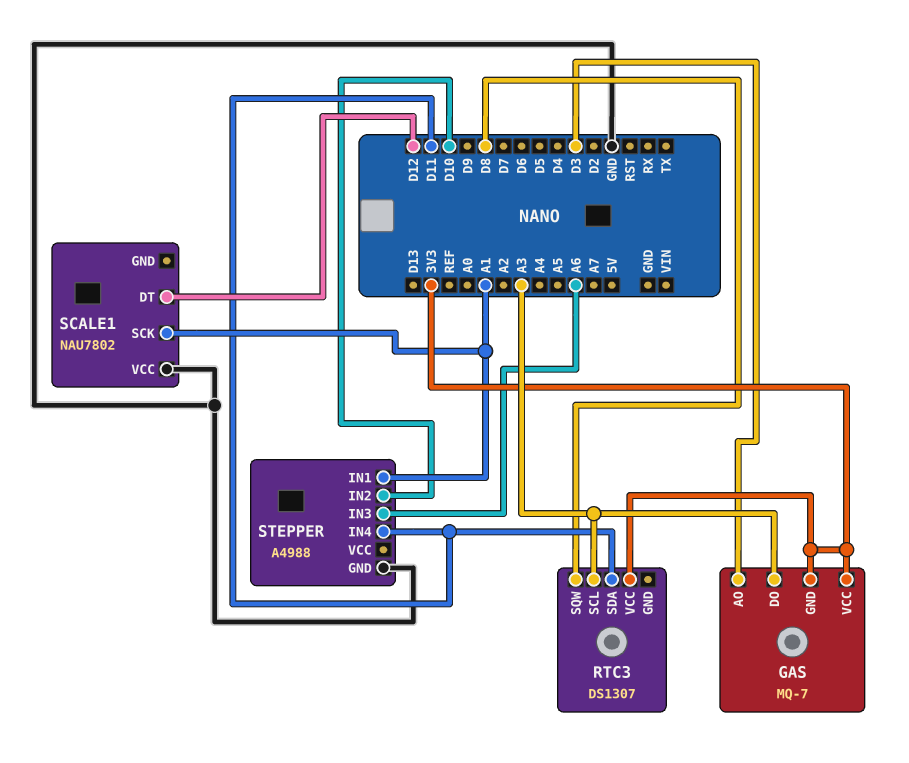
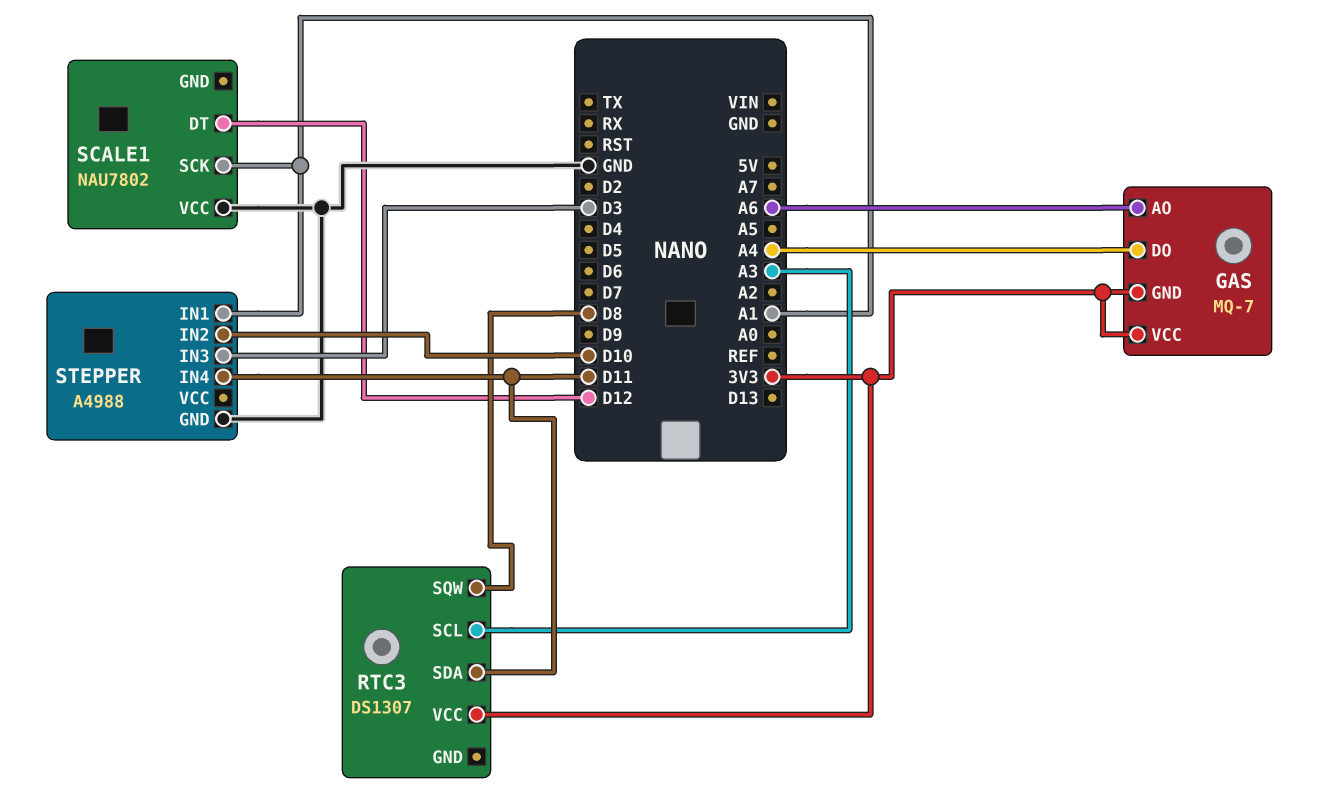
GAS pin AO: D3 -> A6
GAS pin DO: A3 -> A4
STEPPER pin IN3: A6 -> D3

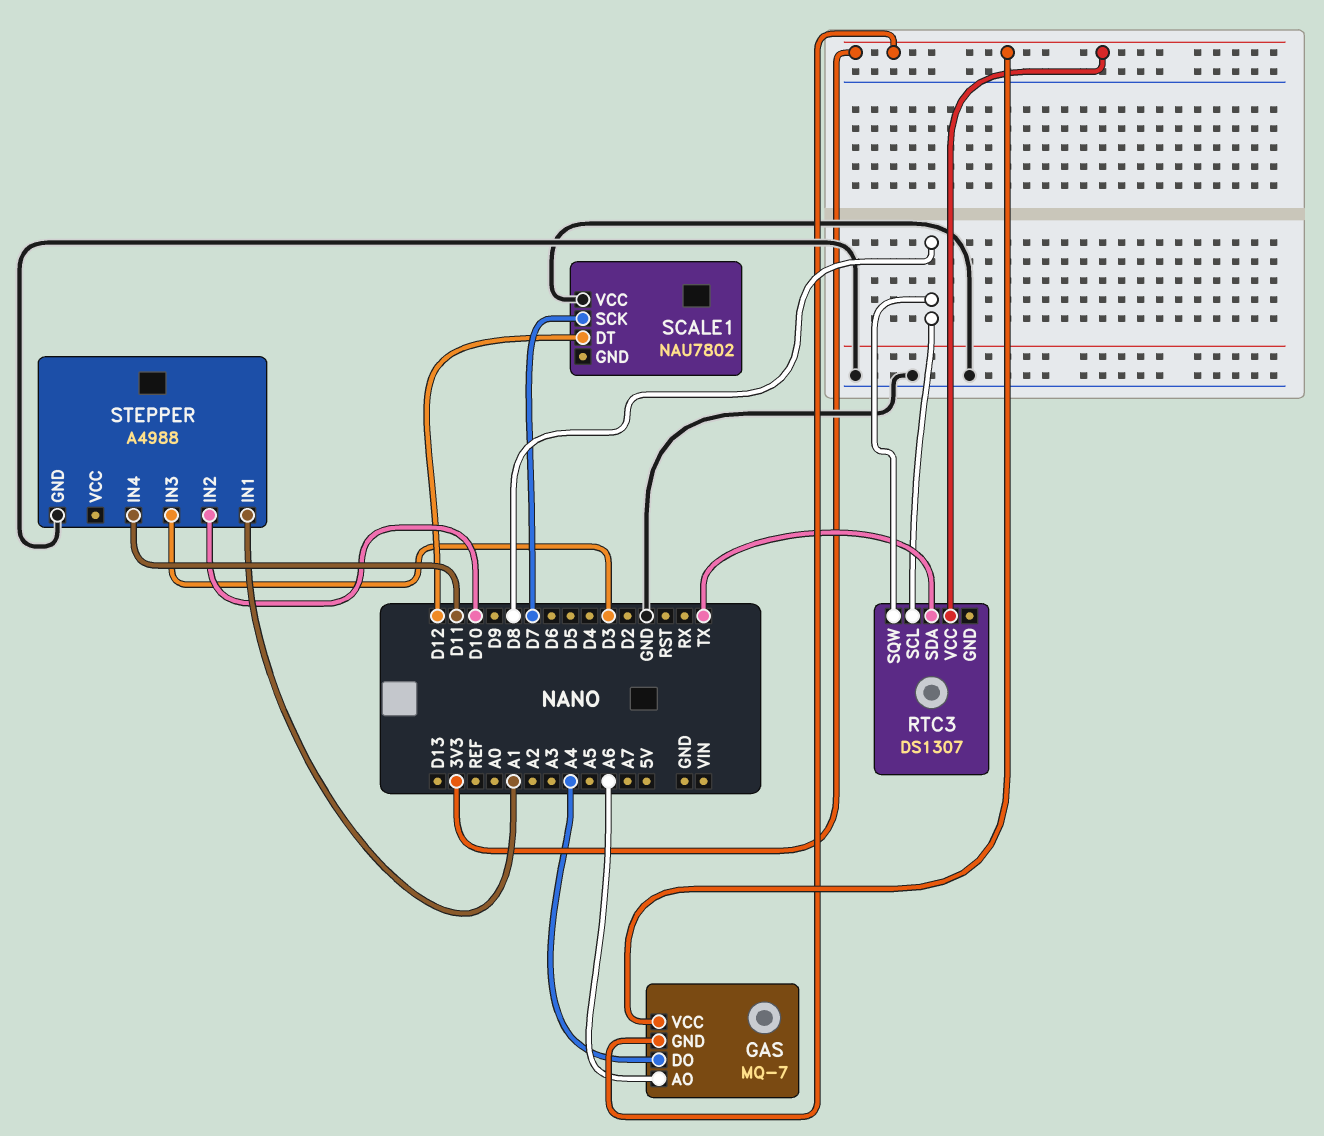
RTC3 pin SCL: A3 -> D8
RTC3 pin SDA: D11 -> TX
SCALE1 pin SCK: A1 -> D7

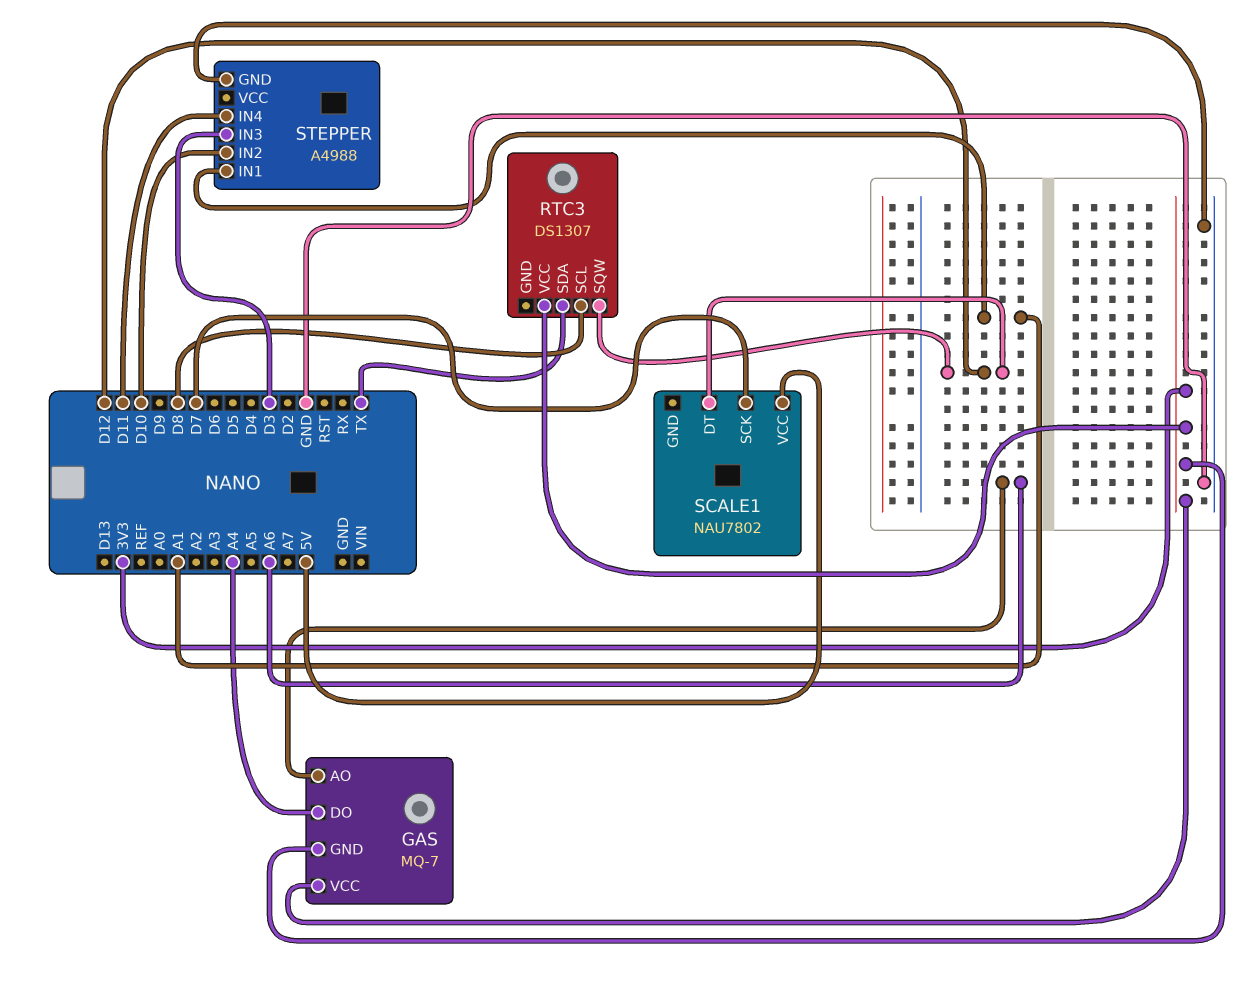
RTC3 pin SQW: D8 -> D12
SCALE1 pin VCC: GND -> 5V

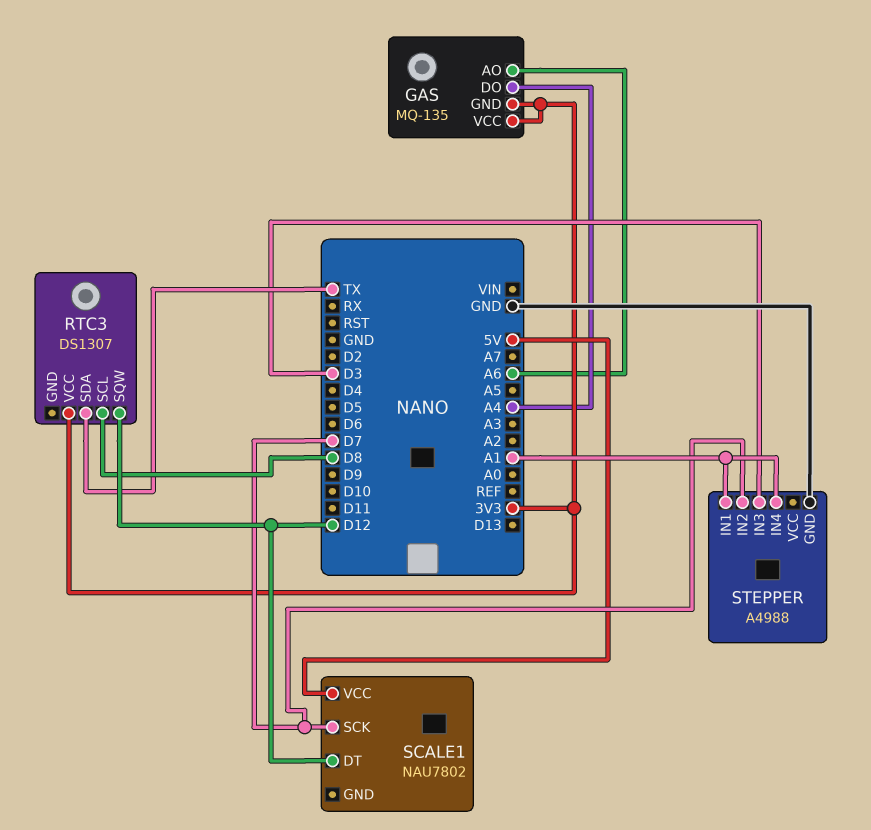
GAS: MQ-7 -> MQ-135
STEPPER pin IN2: D10 -> D7
STEPPER pin IN4: D11 -> A1

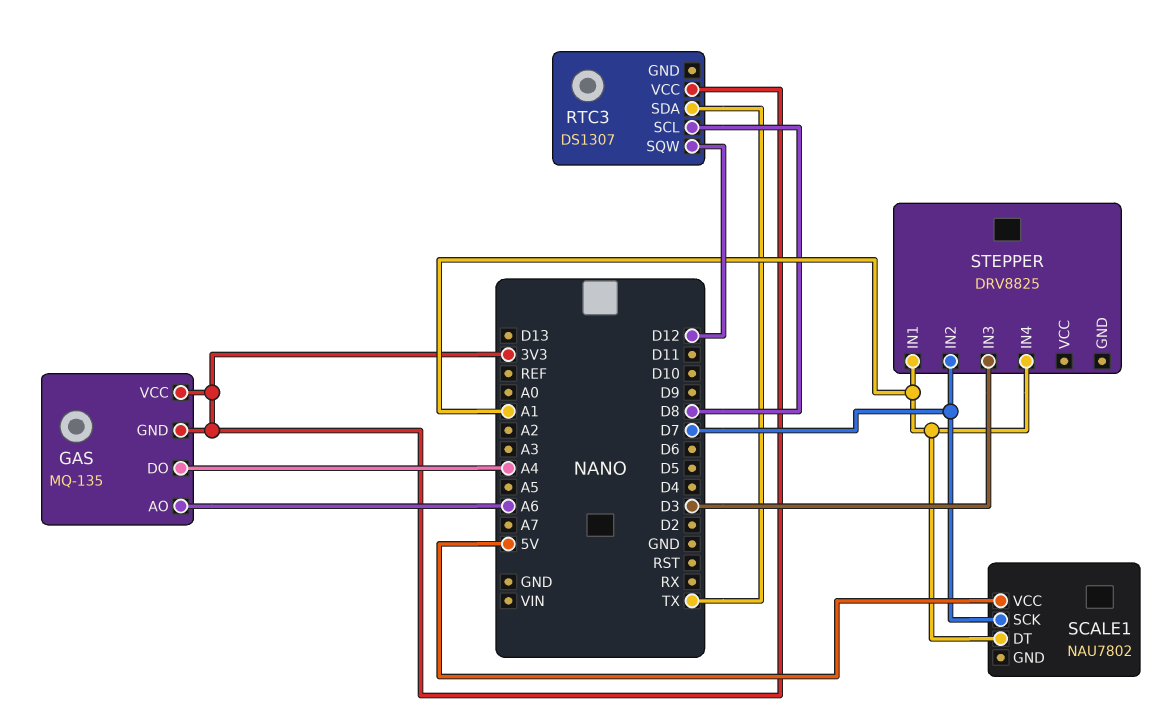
SCALE1 pin DT: D12 -> A1
STEPPER: A4988 -> DRV8825
STEPPER pin GND: GND -> none

